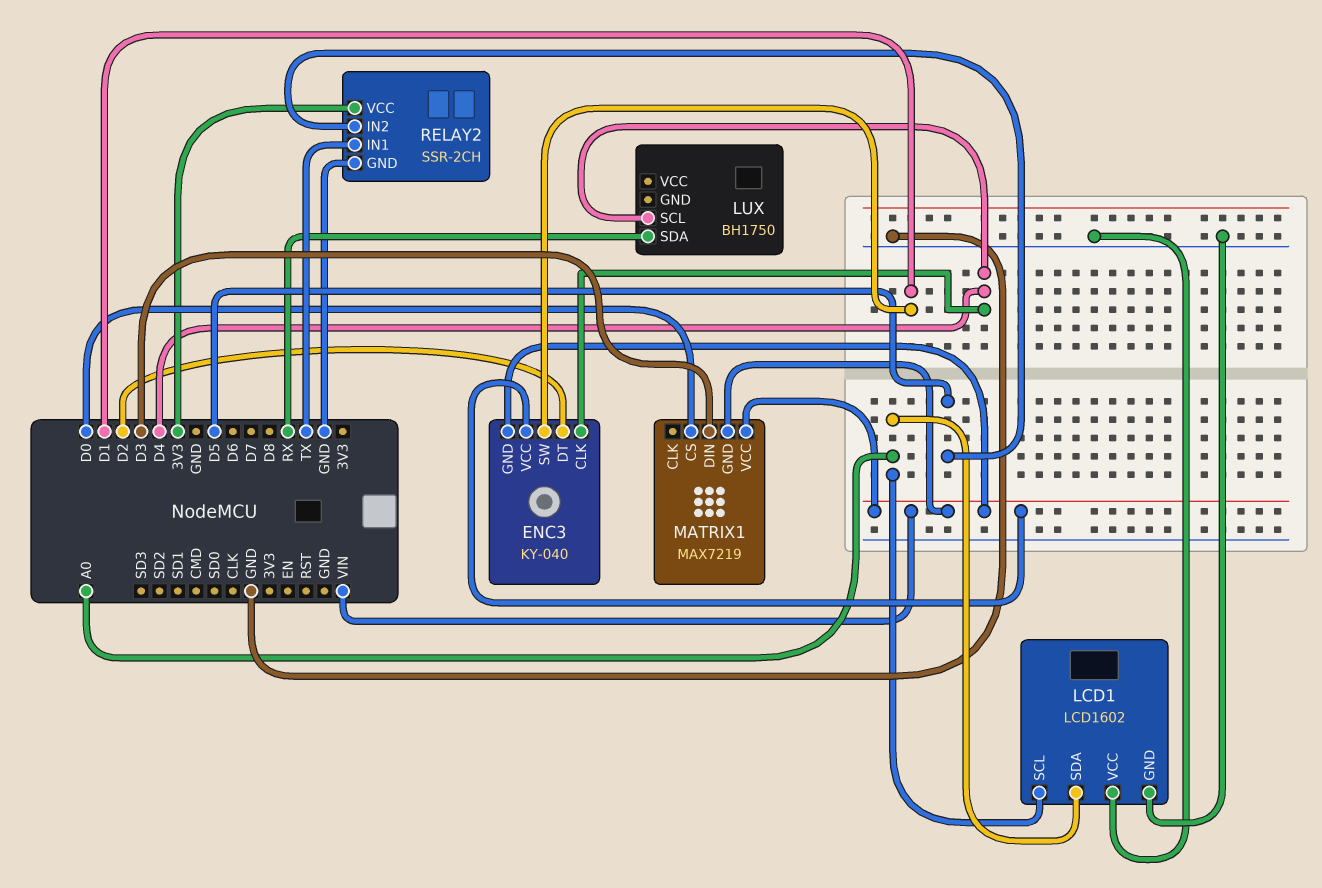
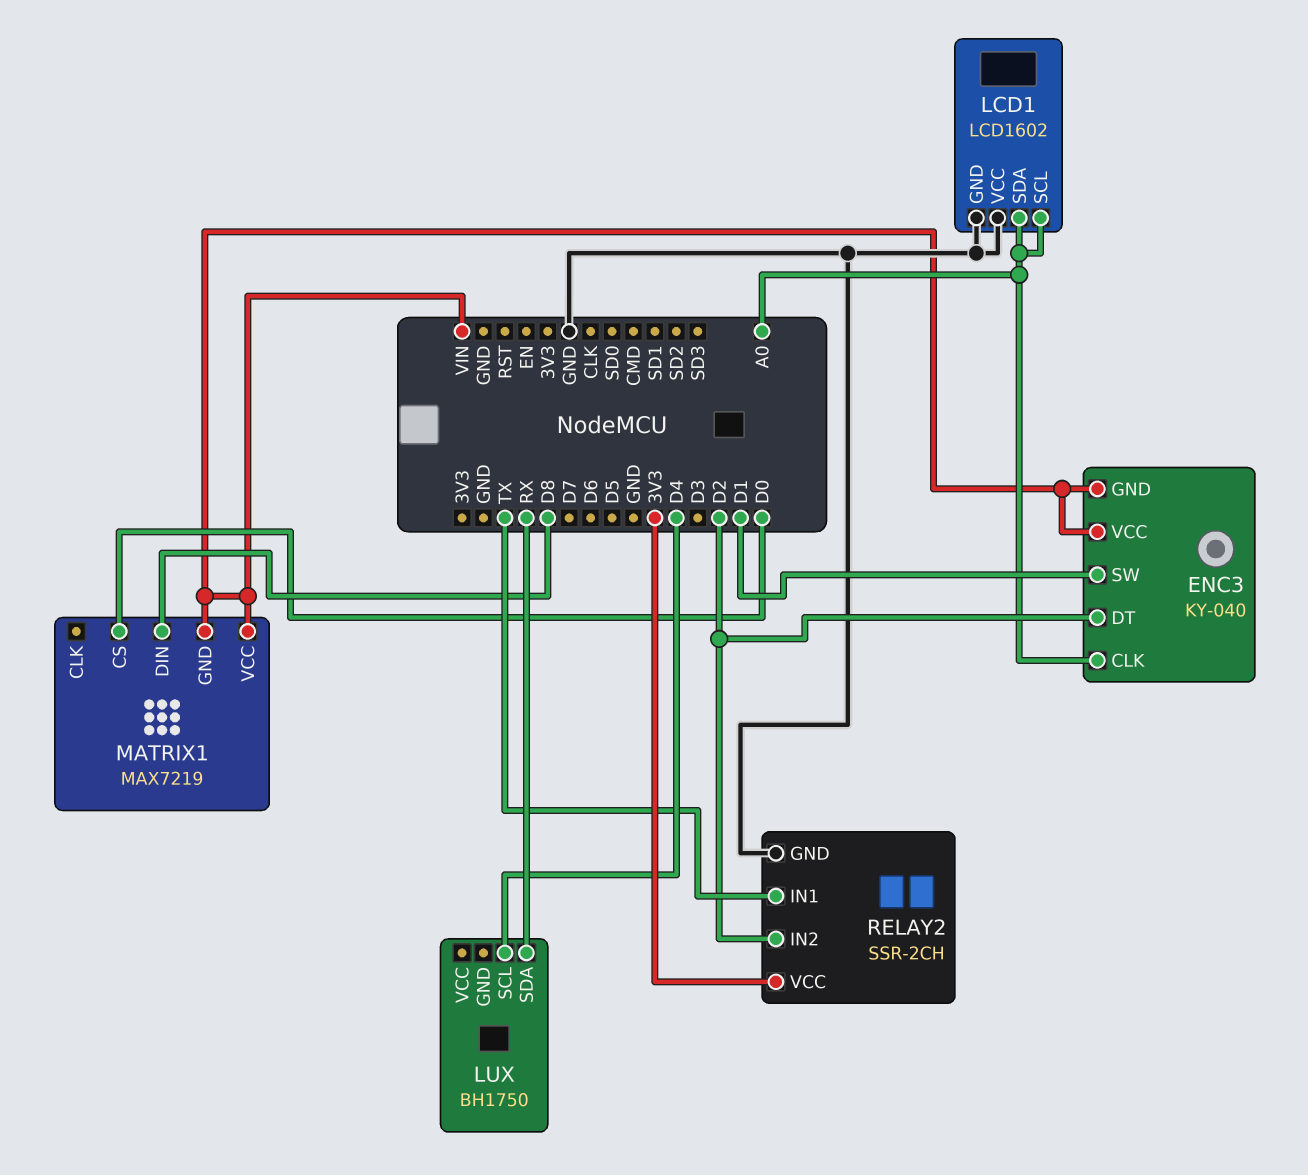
ENC3 pin CLK: D4 -> A0
MATRIX1 pin DIN: D3 -> D8
RELAY2 pin IN2: D5 -> D2

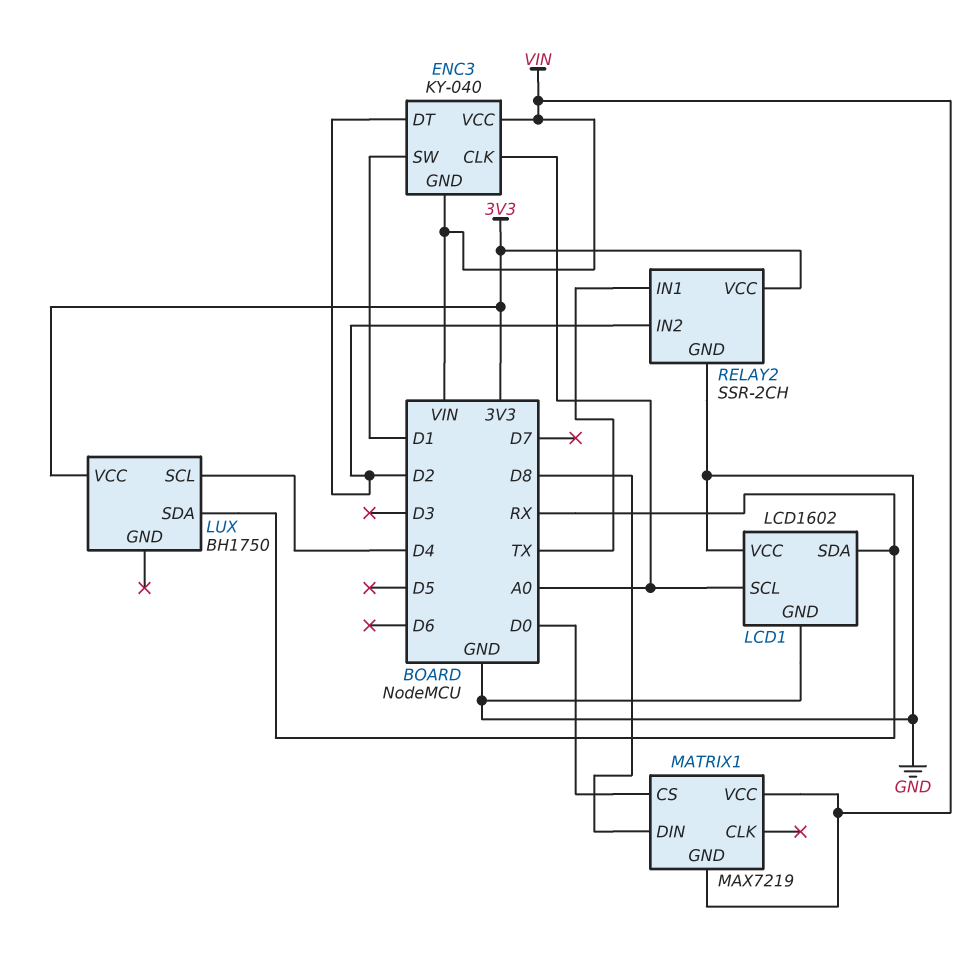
LCD1 pin SDA: A0 -> RX
LUX pin VCC: none -> 3V3

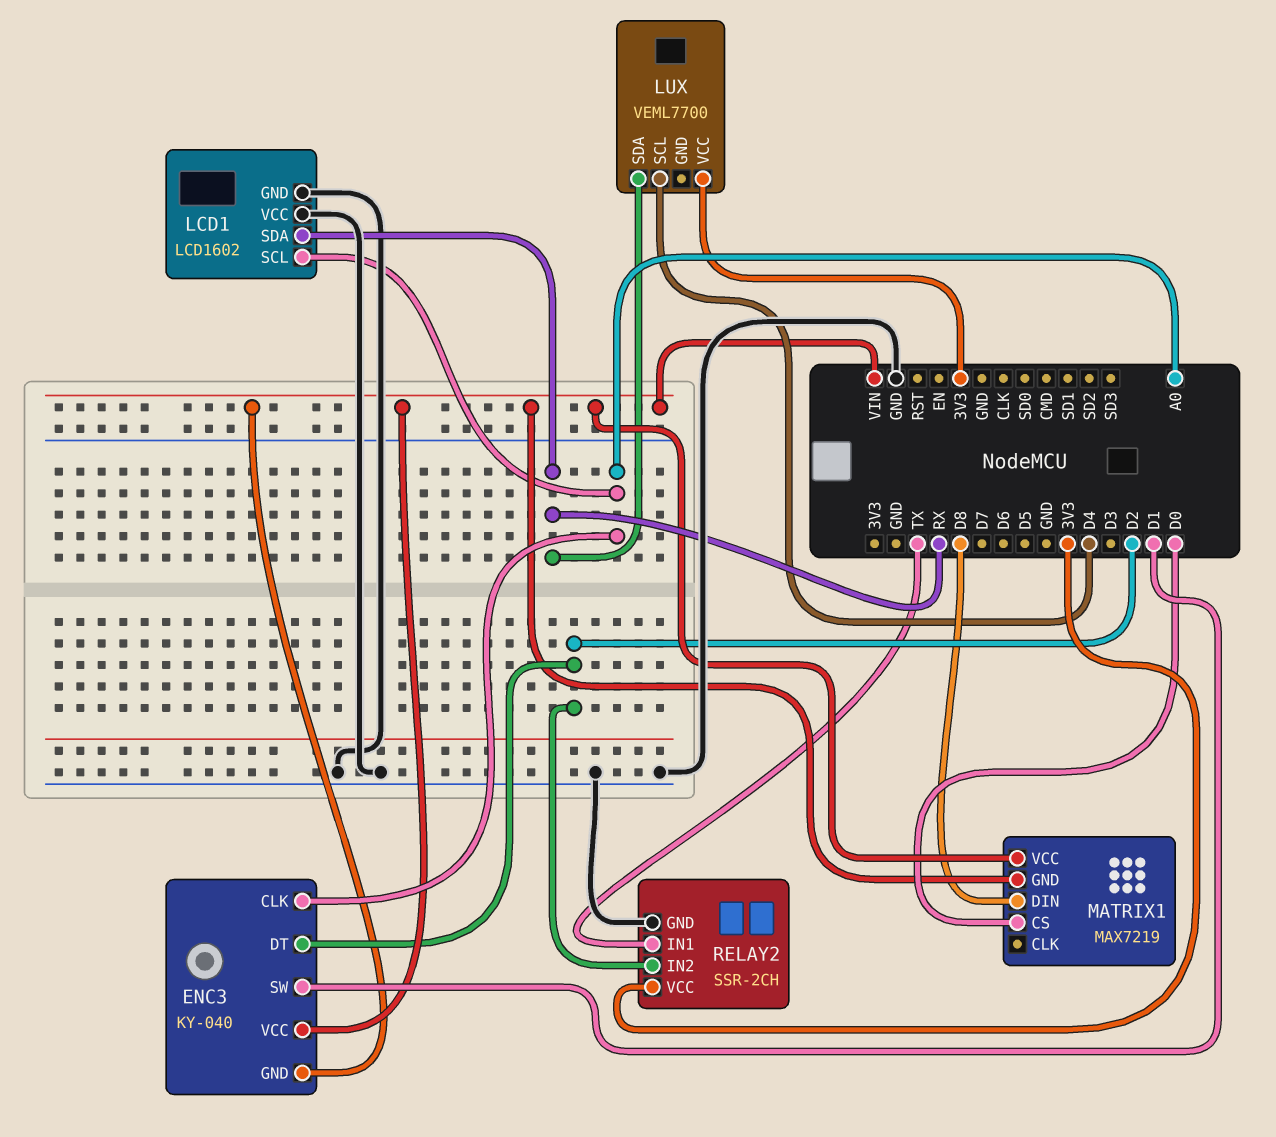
LUX: BH1750 -> VEML7700

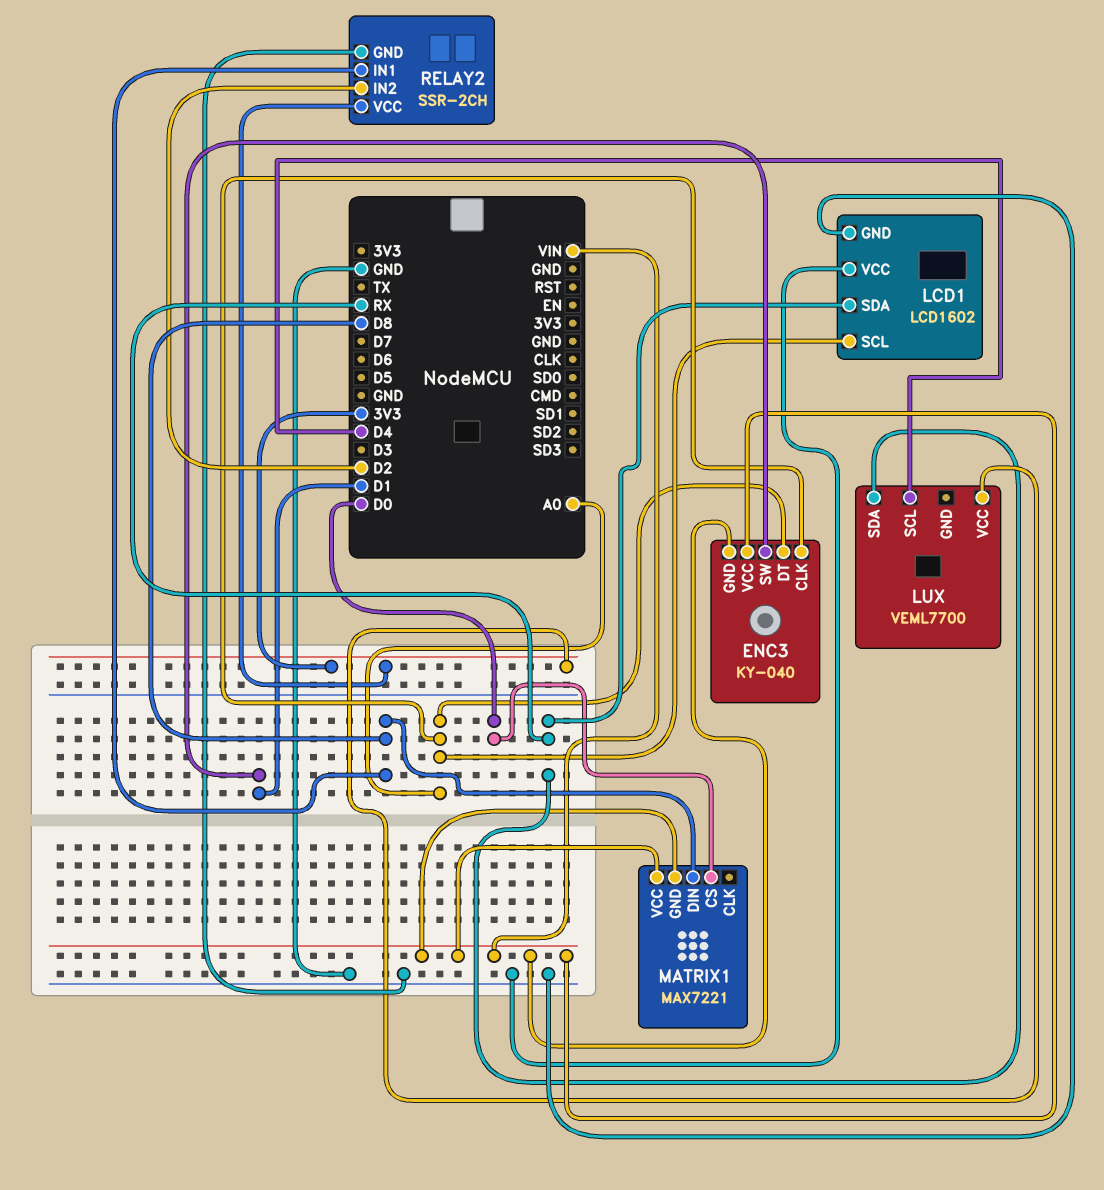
ENC3 pin DT: D2 -> A0
MATRIX1: MAX7219 -> MAX7221
RELAY2 pin IN1: TX -> D8

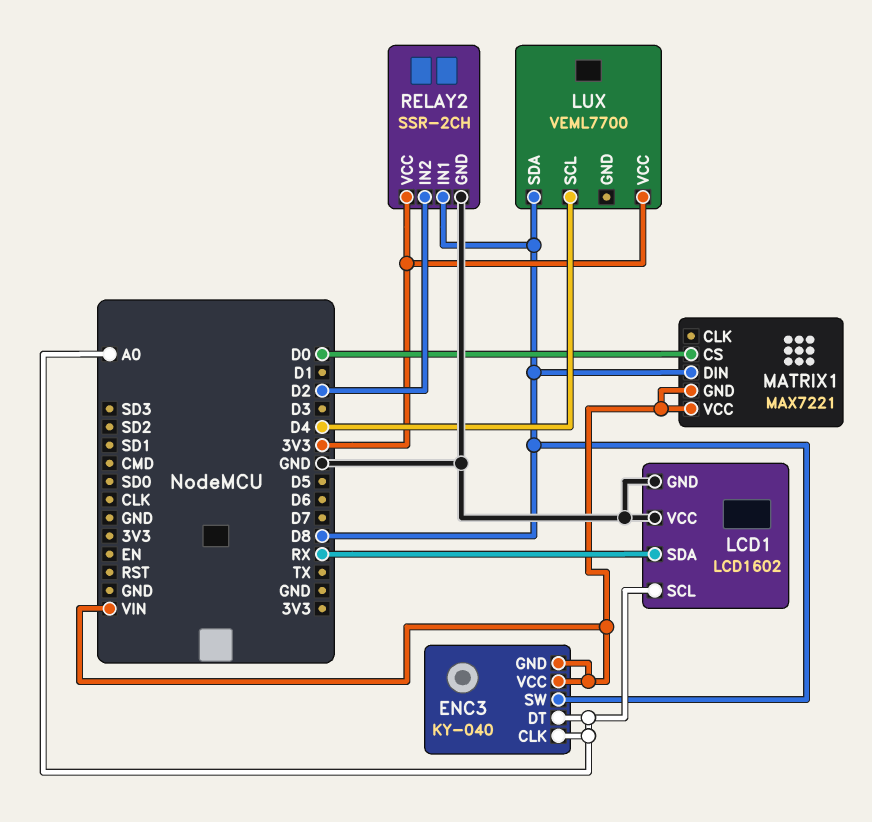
ENC3 pin SW: D1 -> D8
LUX pin SDA: RX -> D8

